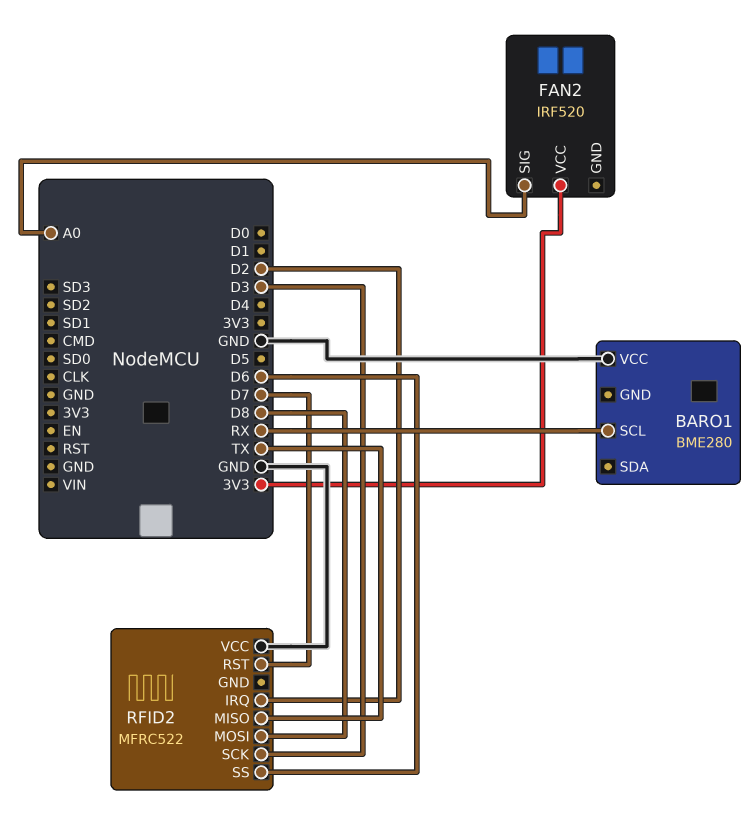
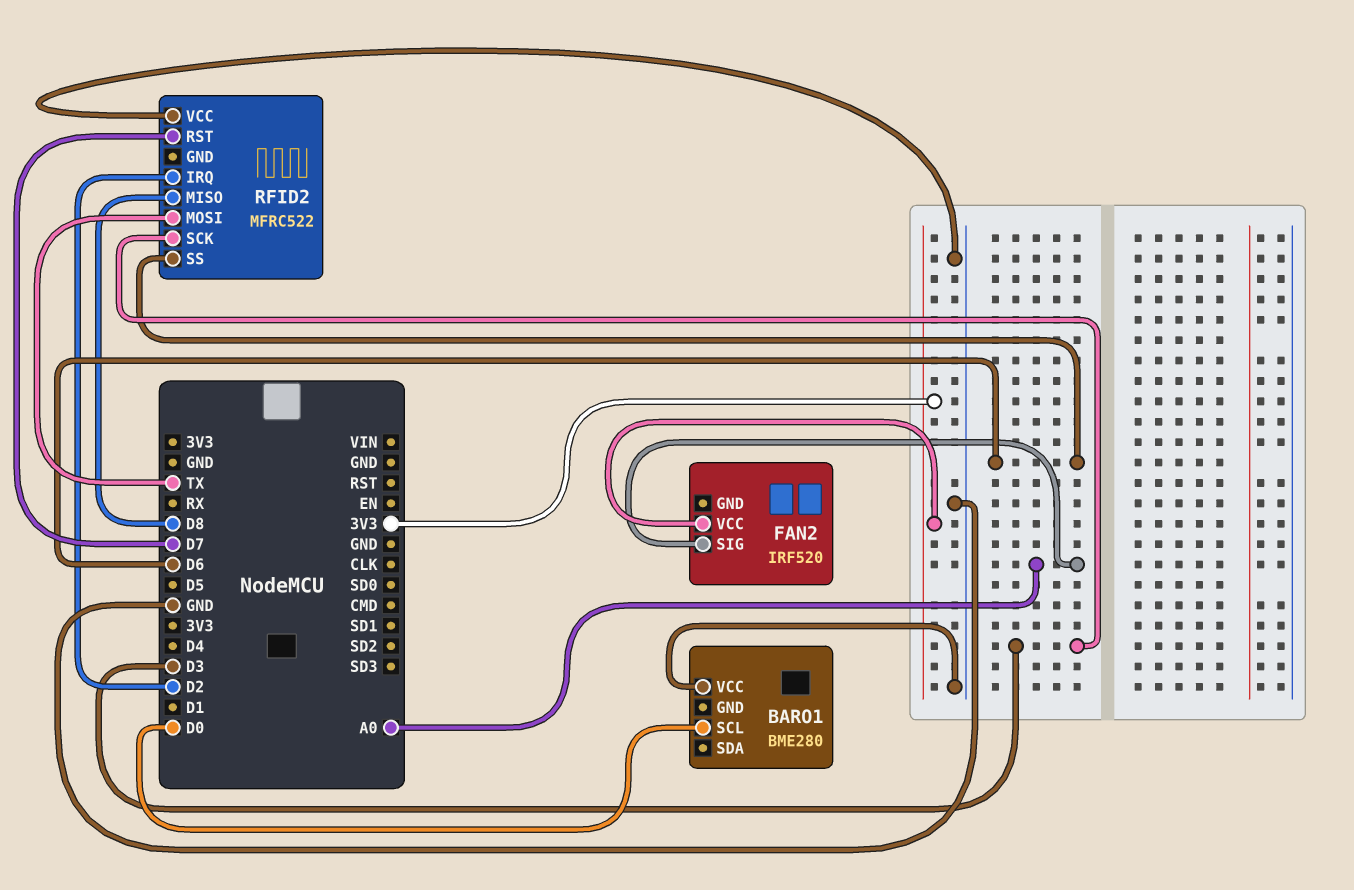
BARO1 pin SCL: RX -> D0
RFID2 pin MISO: TX -> D8
RFID2 pin MOSI: D8 -> TX

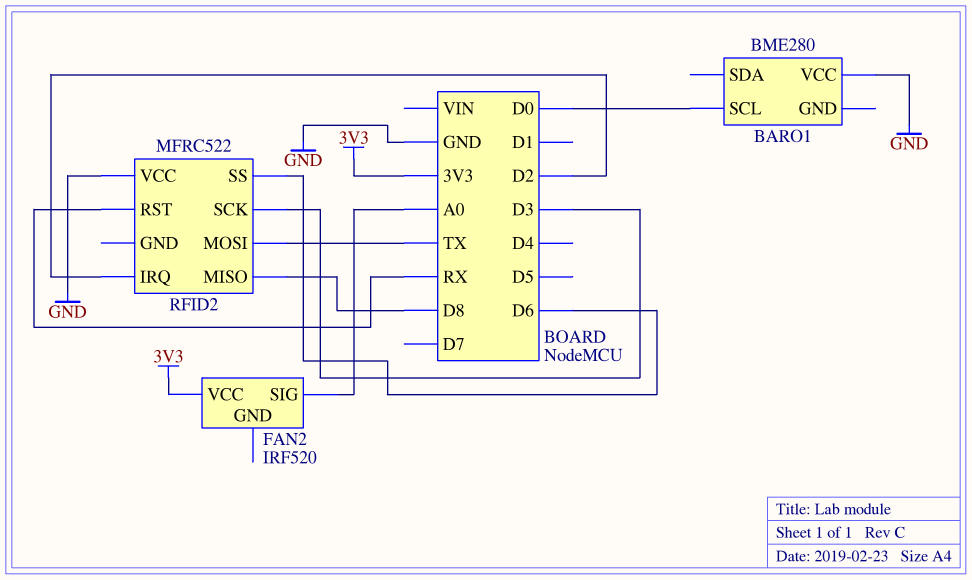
RFID2 pin RST: D7 -> RX

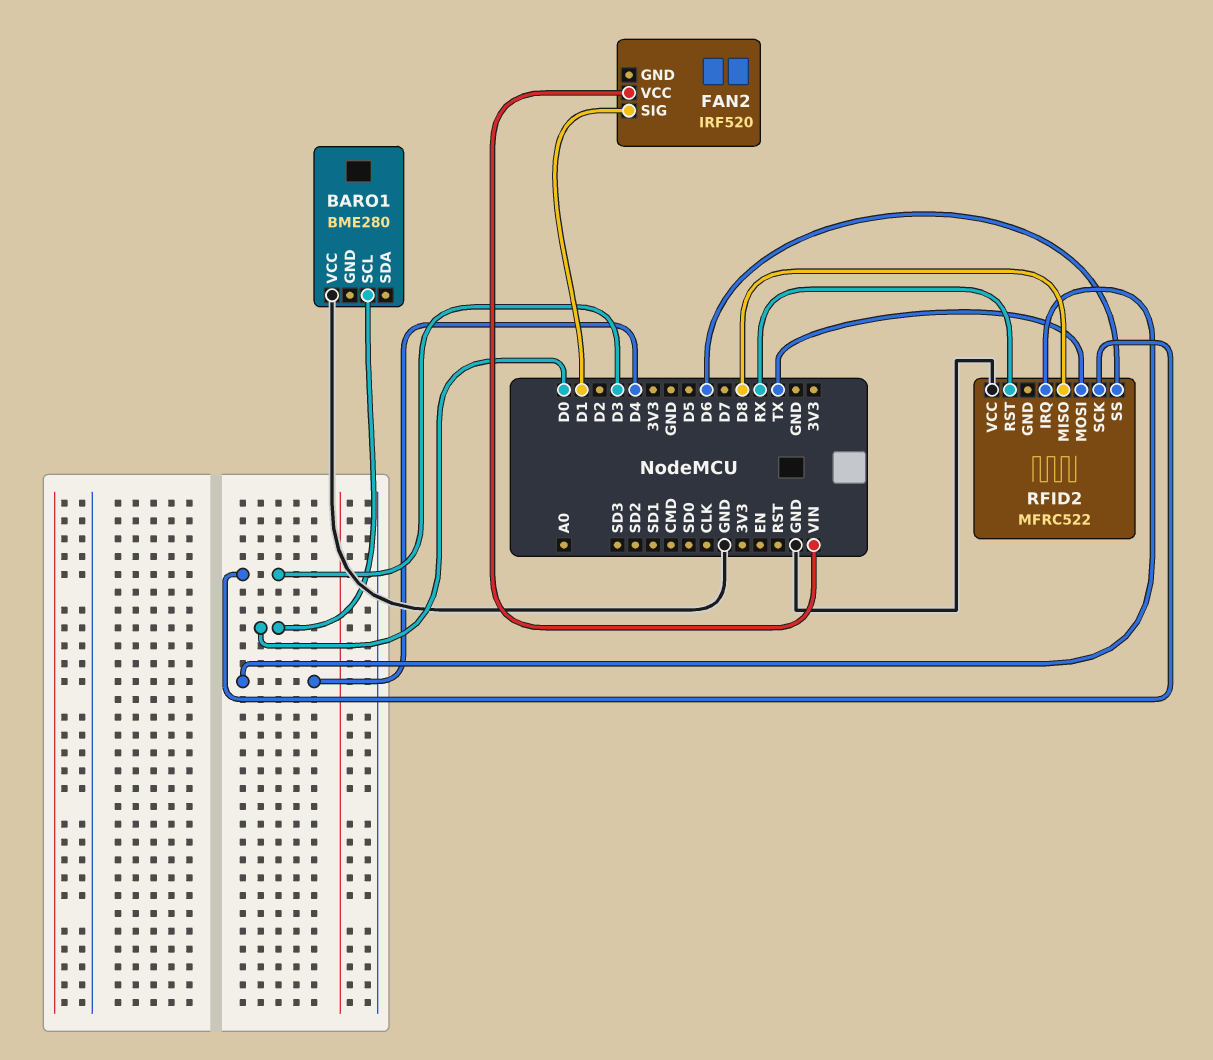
FAN2 pin SIG: A0 -> D1
FAN2 pin VCC: 3V3 -> VIN
RFID2 pin IRQ: D2 -> D4

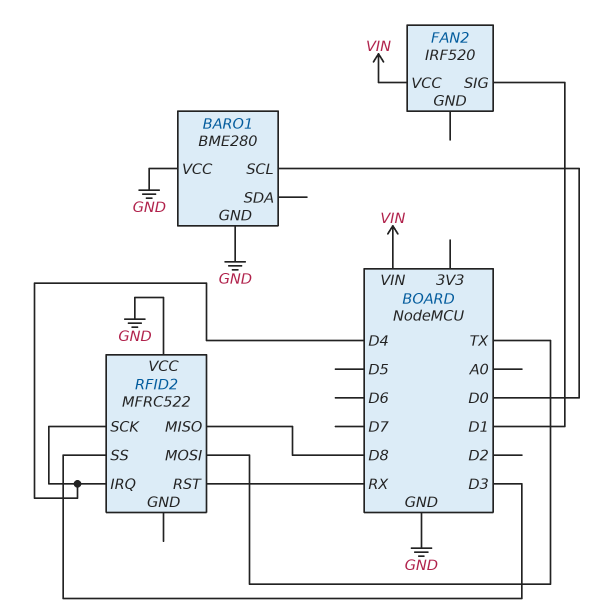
BARO1 pin GND: none -> GND
RFID2 pin SCK: D3 -> D4
RFID2 pin SS: D6 -> D3

